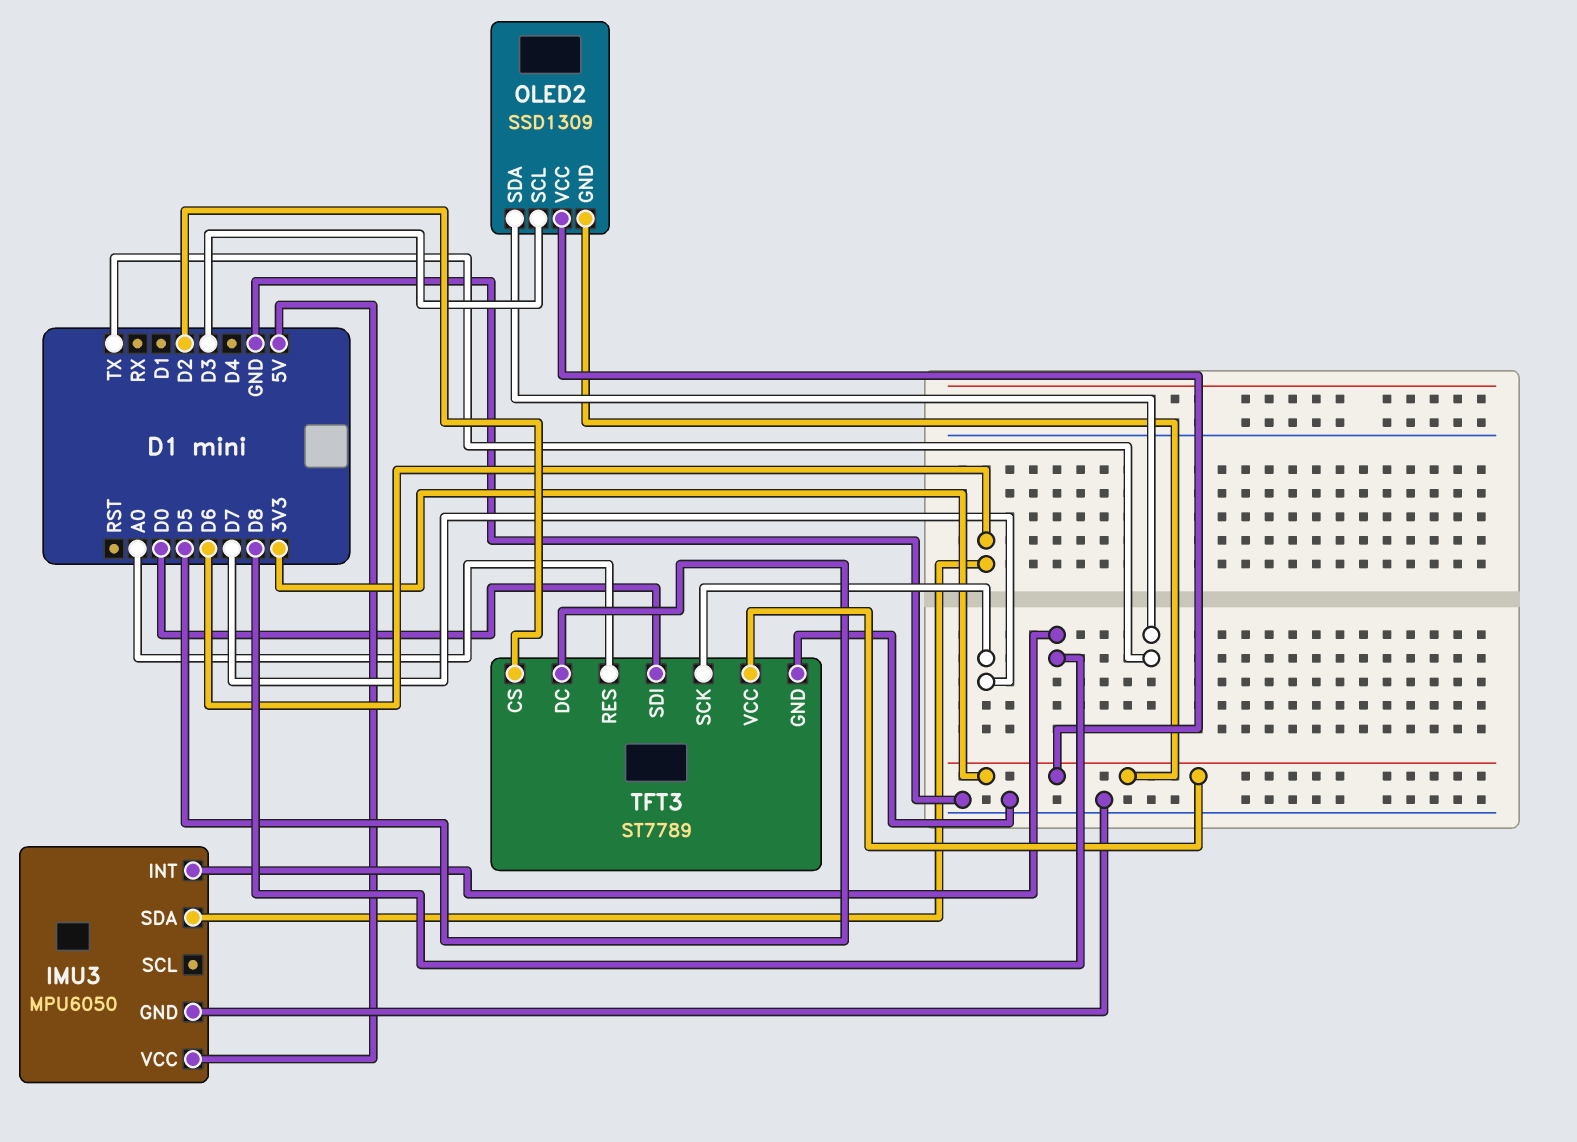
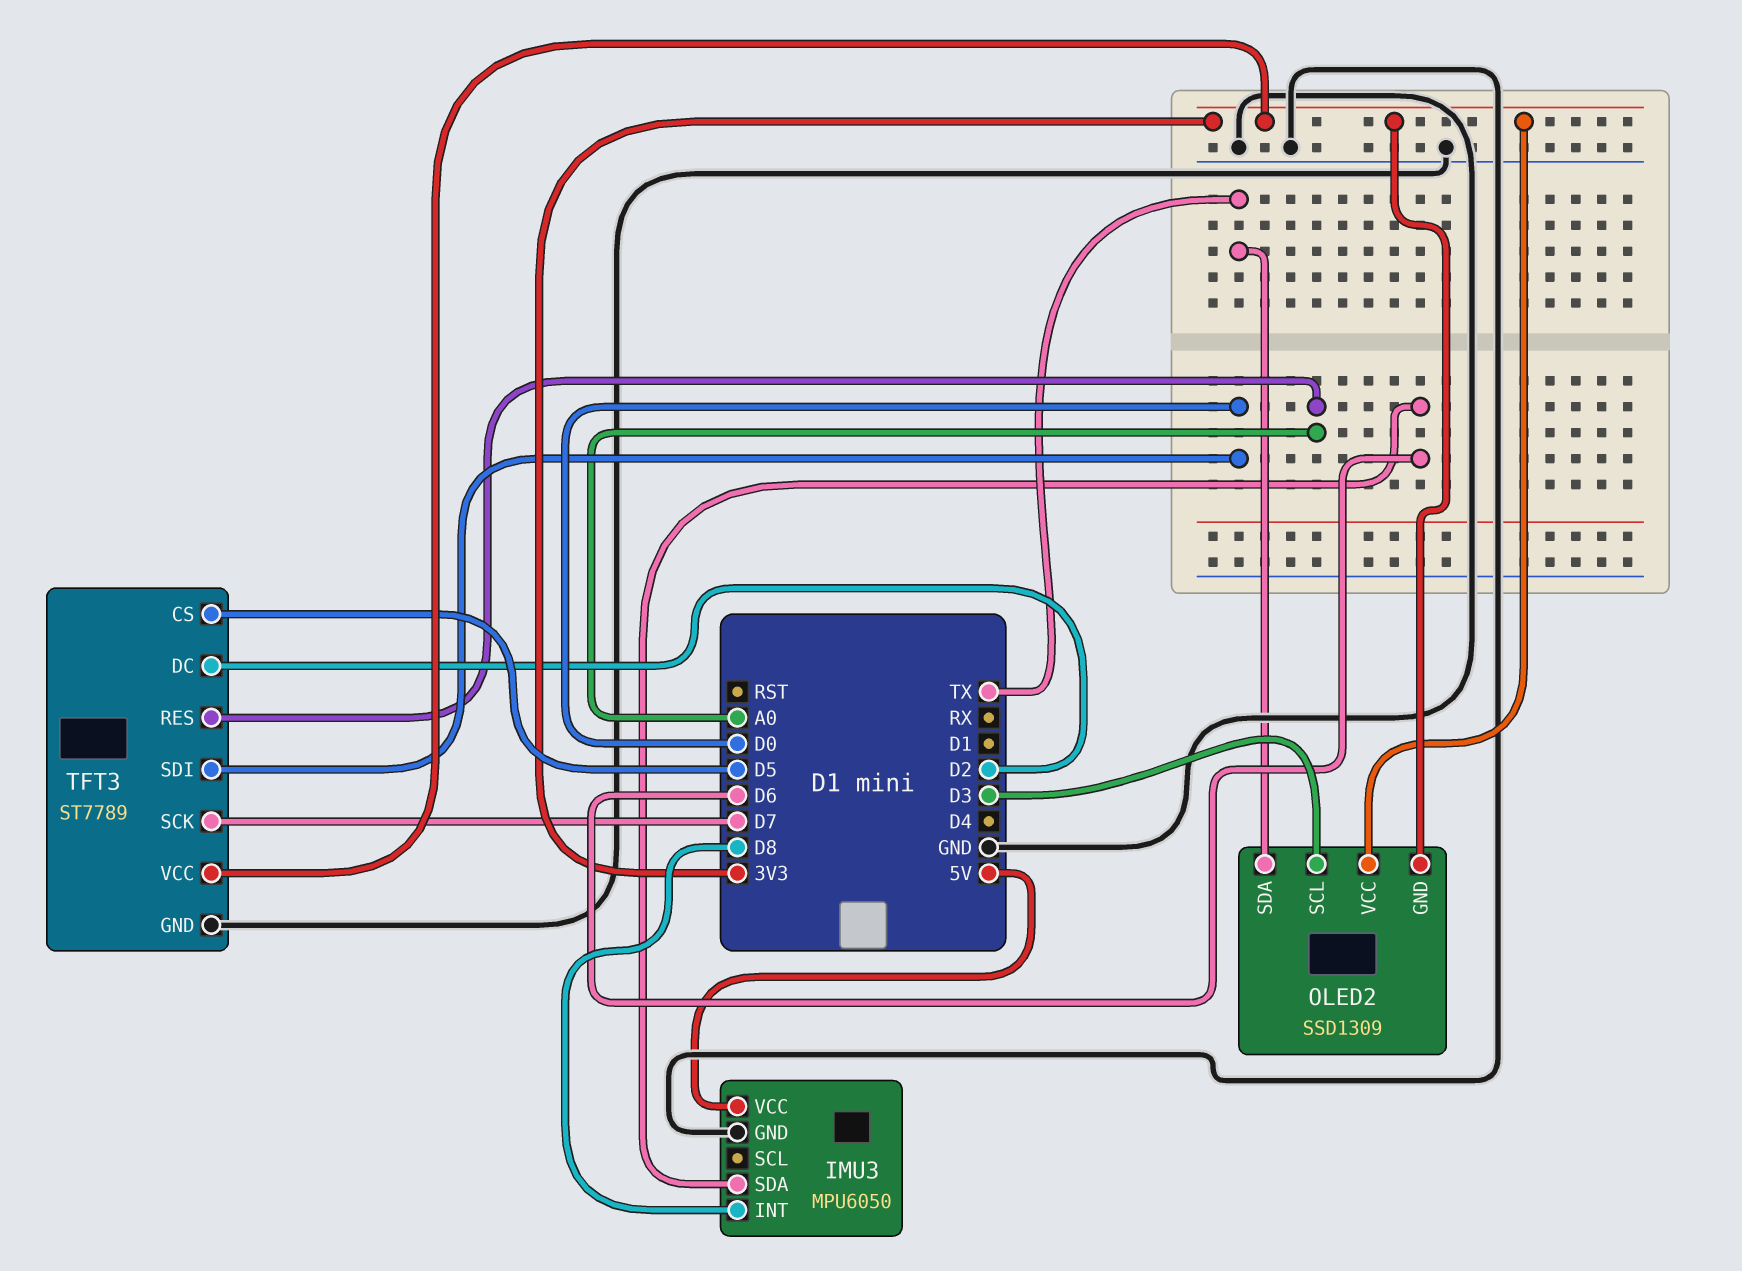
TFT3 pin CS: D2 -> D5
TFT3 pin DC: D5 -> D2

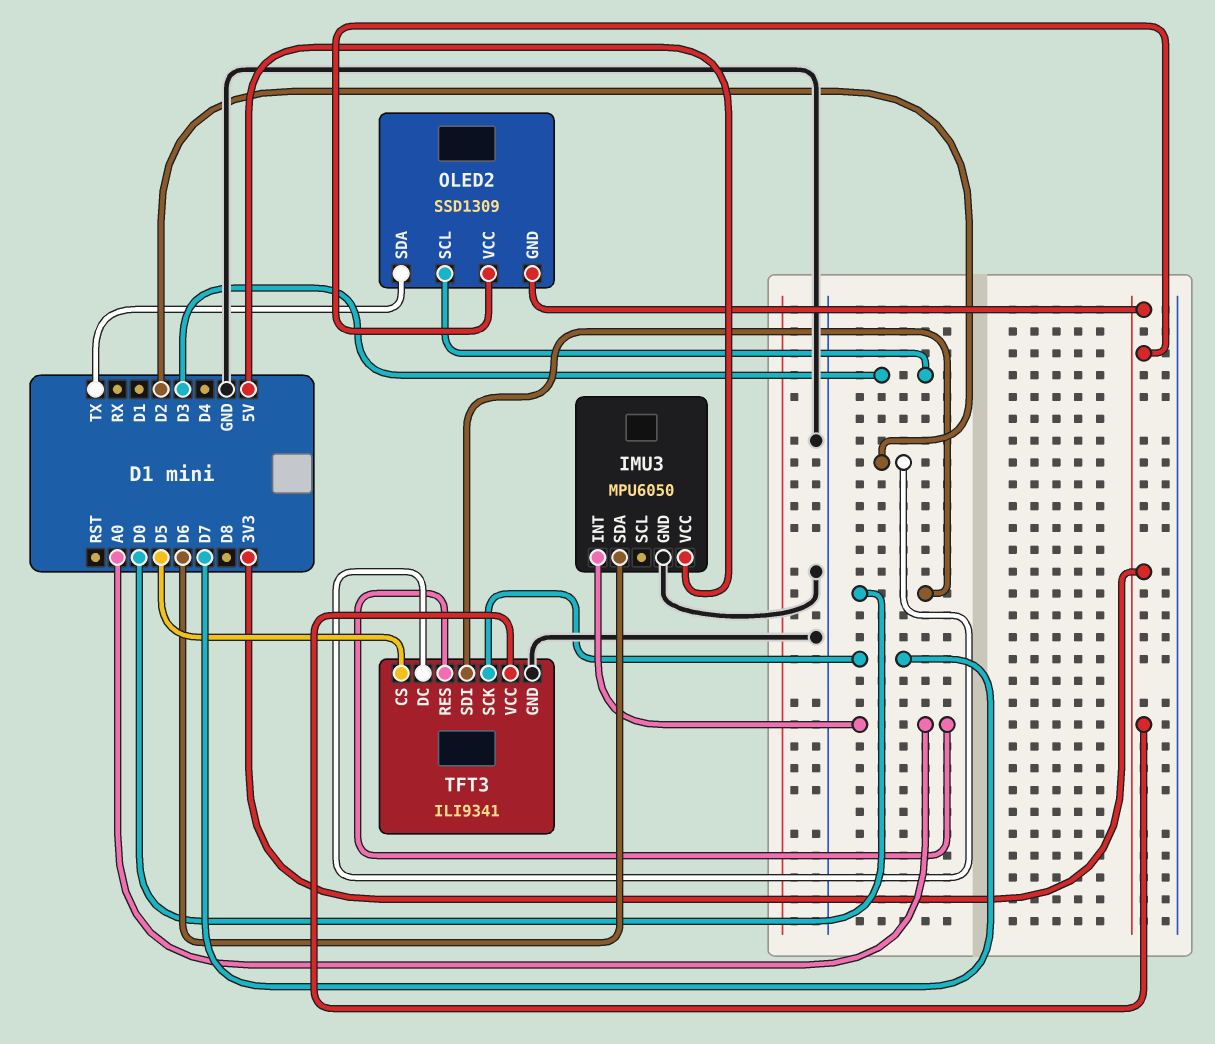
IMU3 pin INT: D8 -> A0
TFT3: ST7789 -> ILI9341

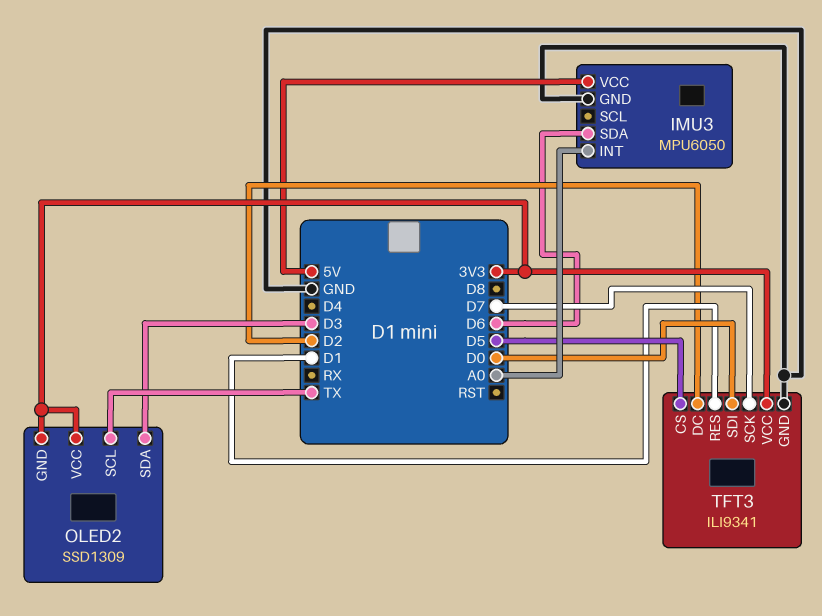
OLED2 pin SCL: D3 -> TX
OLED2 pin SDA: TX -> D3
TFT3 pin RES: A0 -> D1

